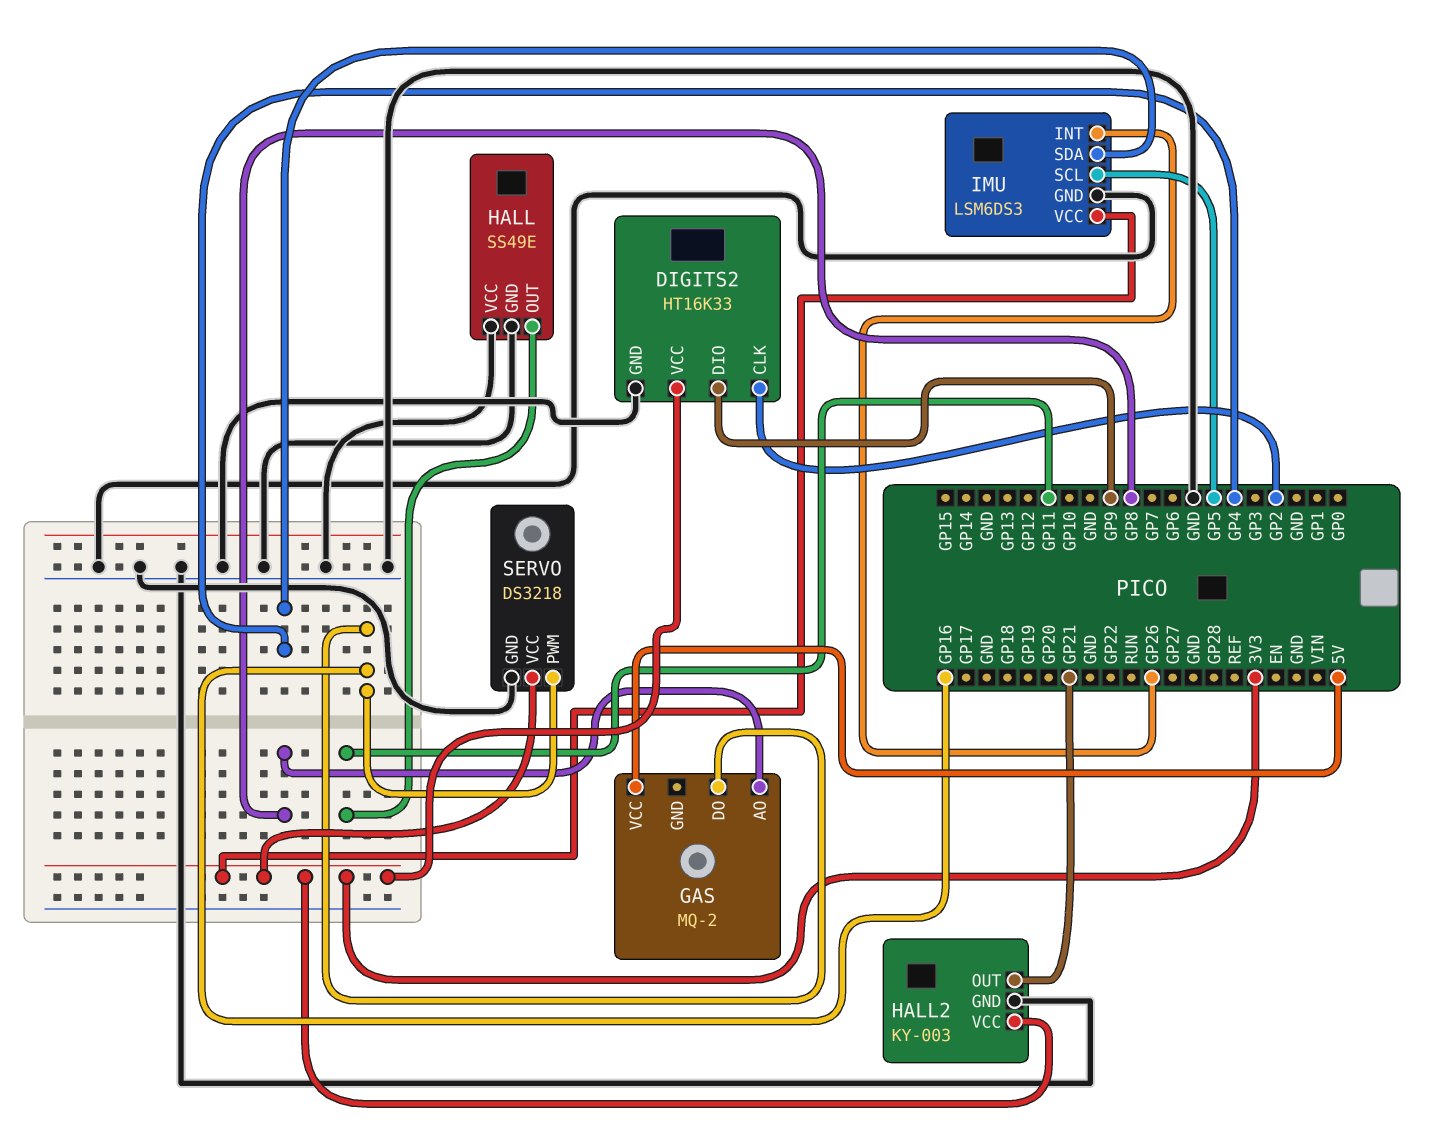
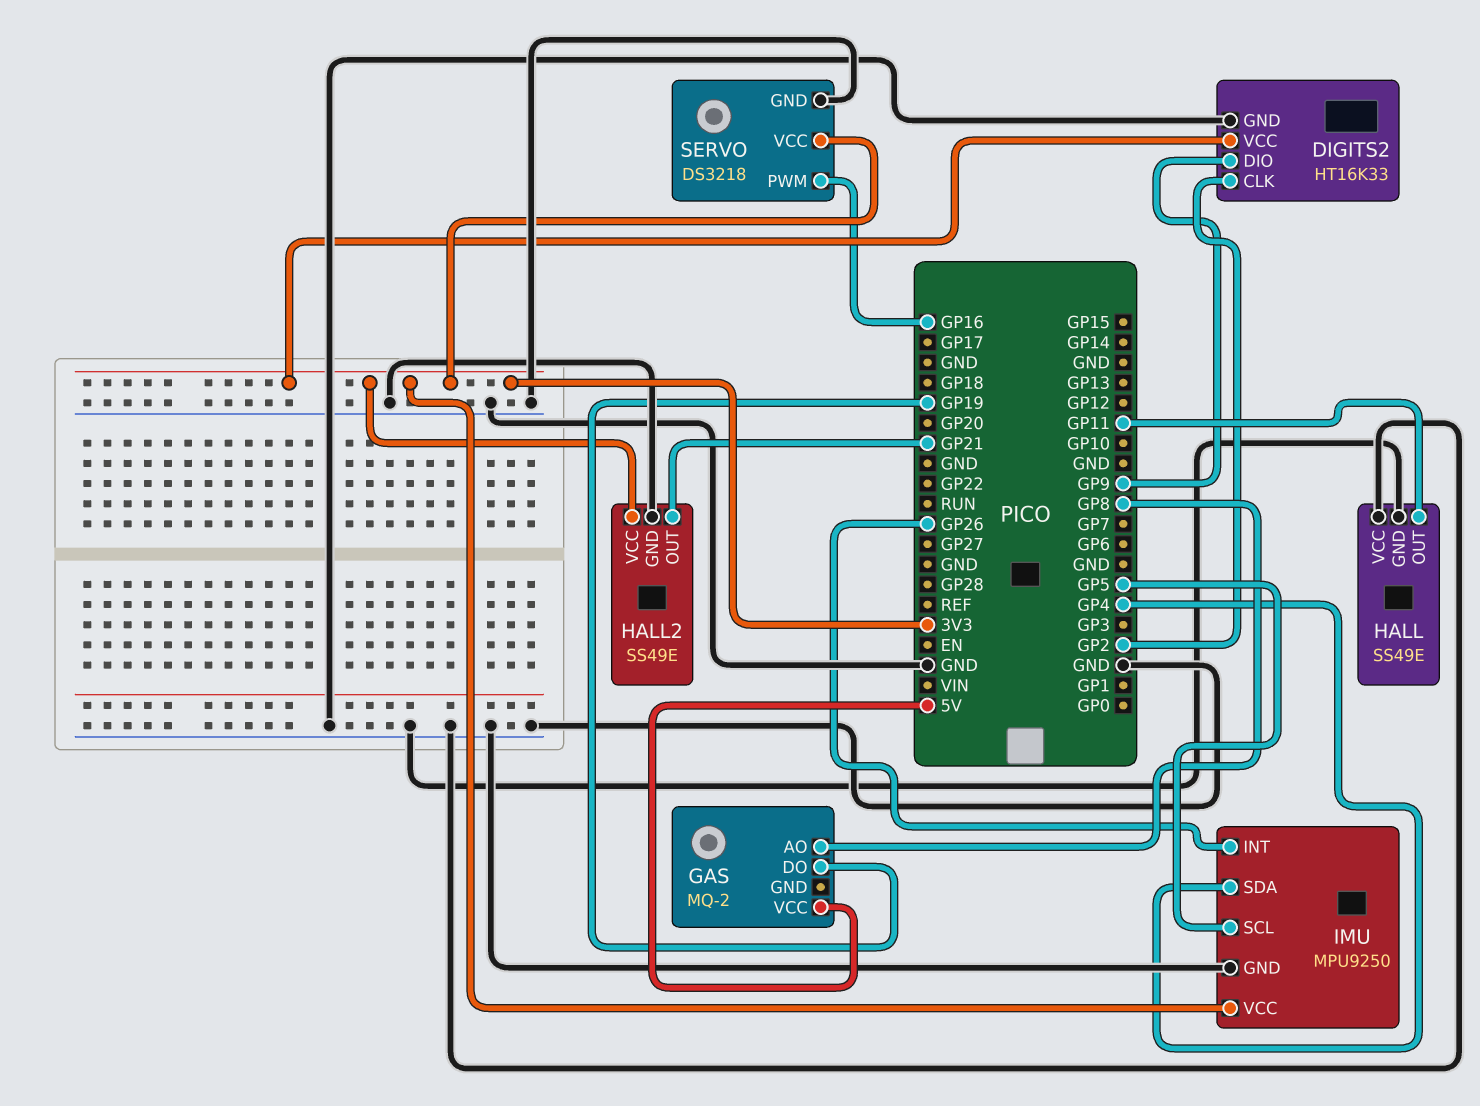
GAS pin DO: GP16 -> GP19
HALL2: KY-003 -> SS49E
IMU: LSM6DS3 -> MPU9250

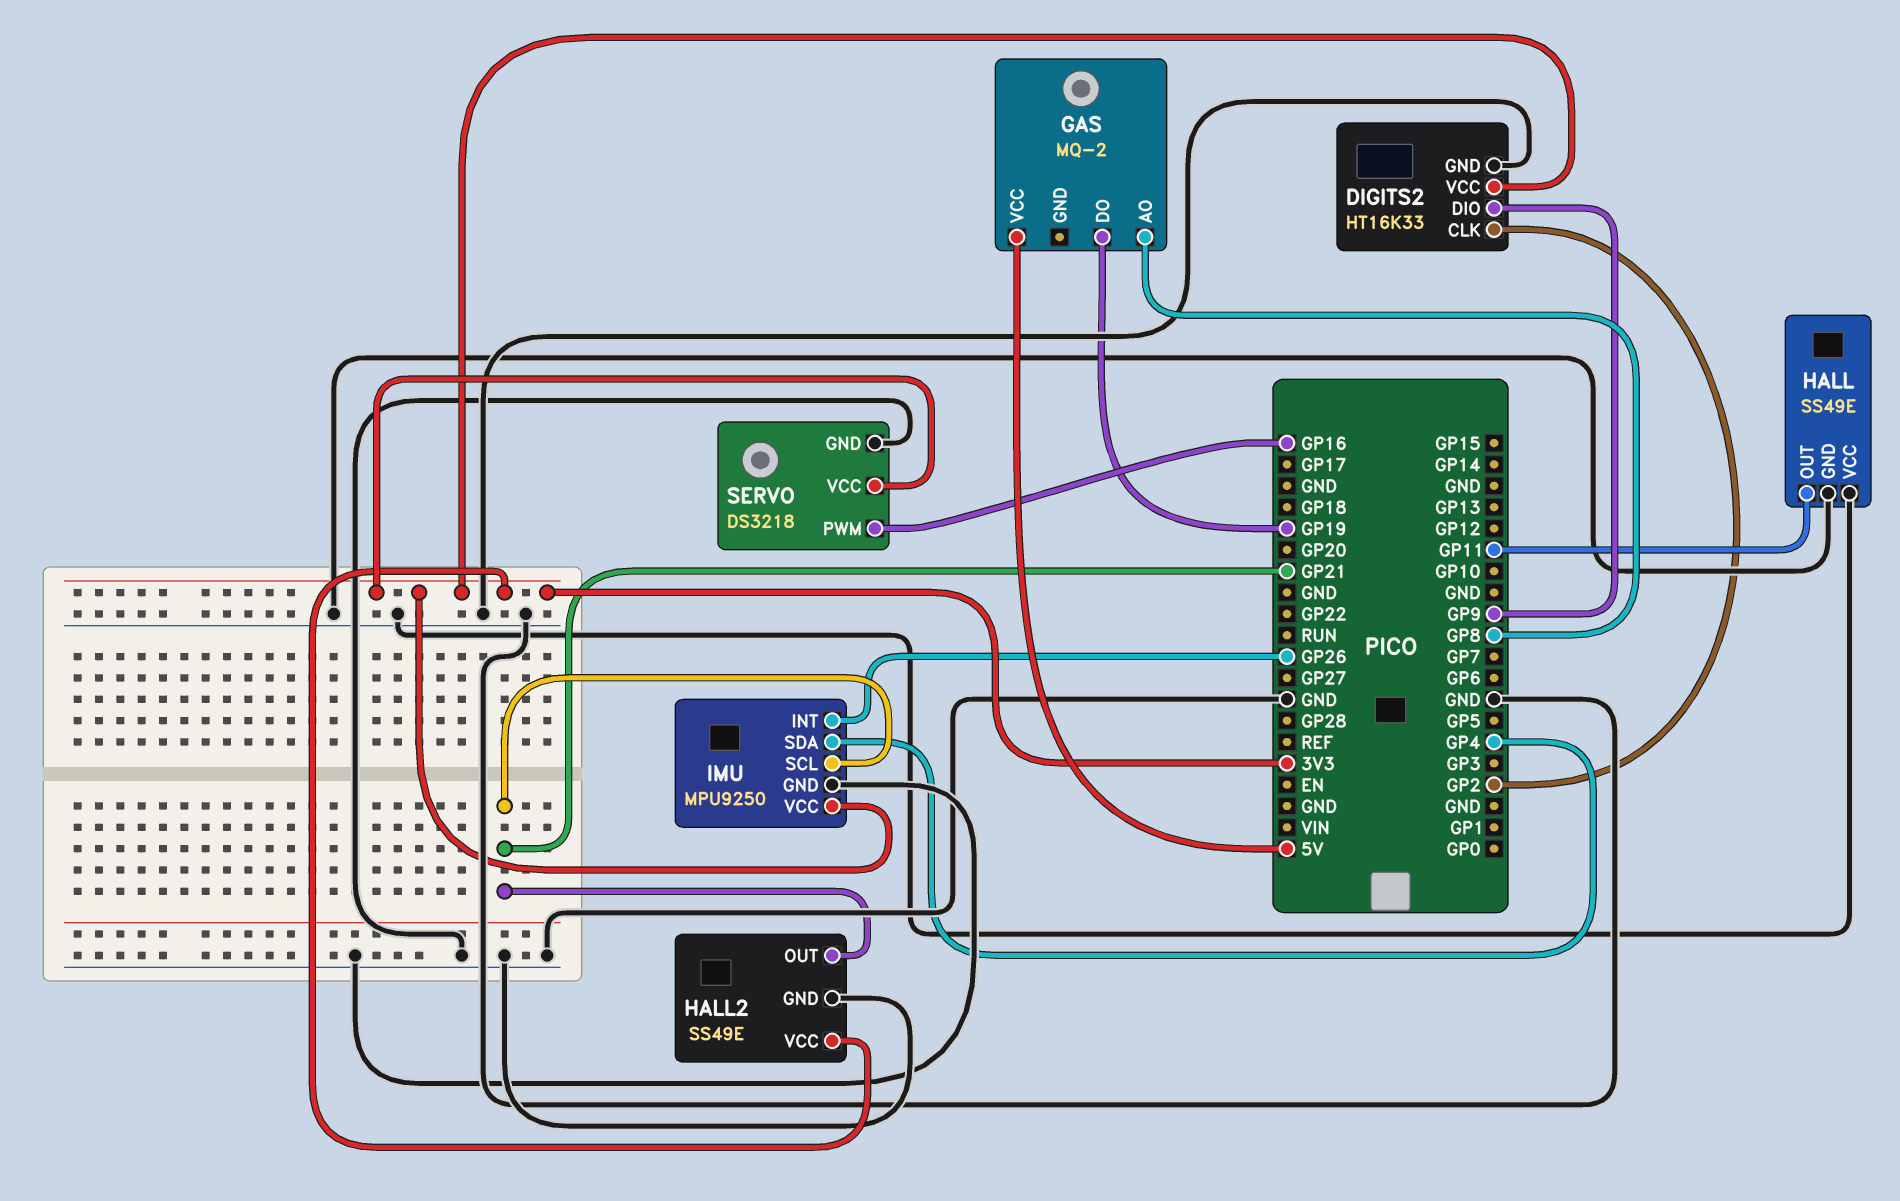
IMU pin SCL: GP5 -> GP21

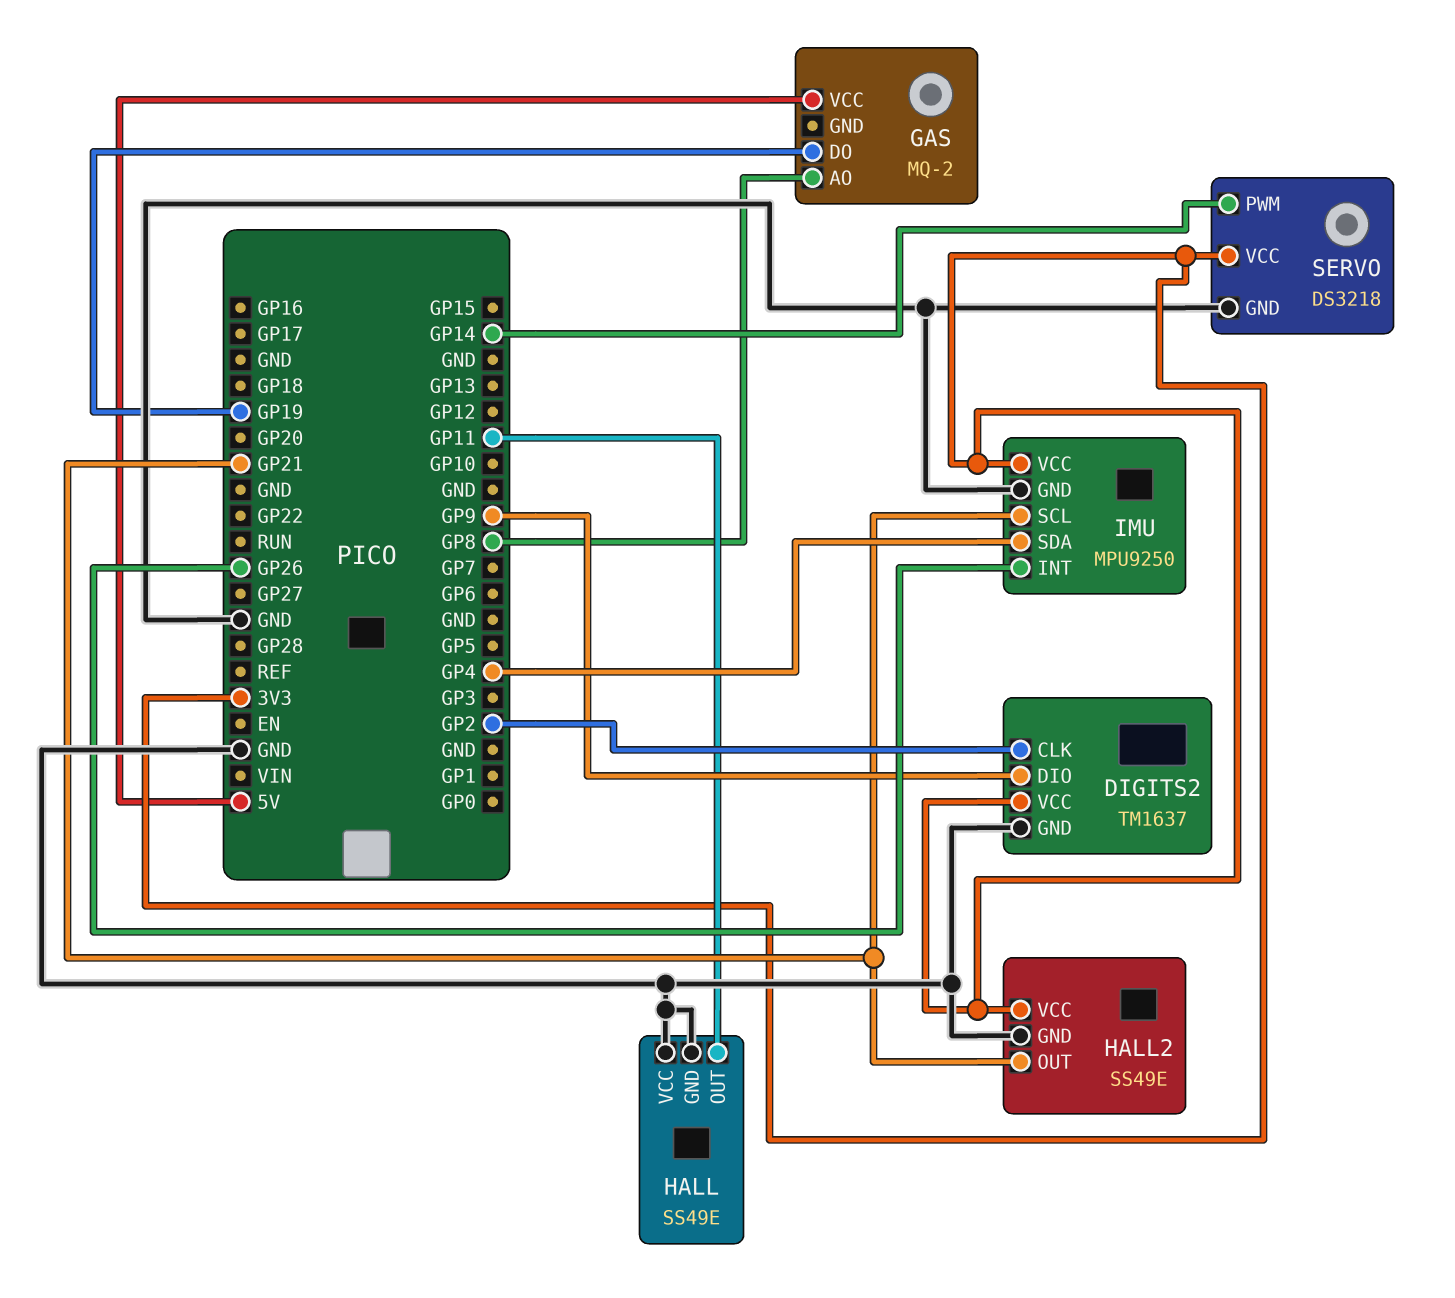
DIGITS2: HT16K33 -> TM1637
SERVO pin PWM: GP16 -> GP14

